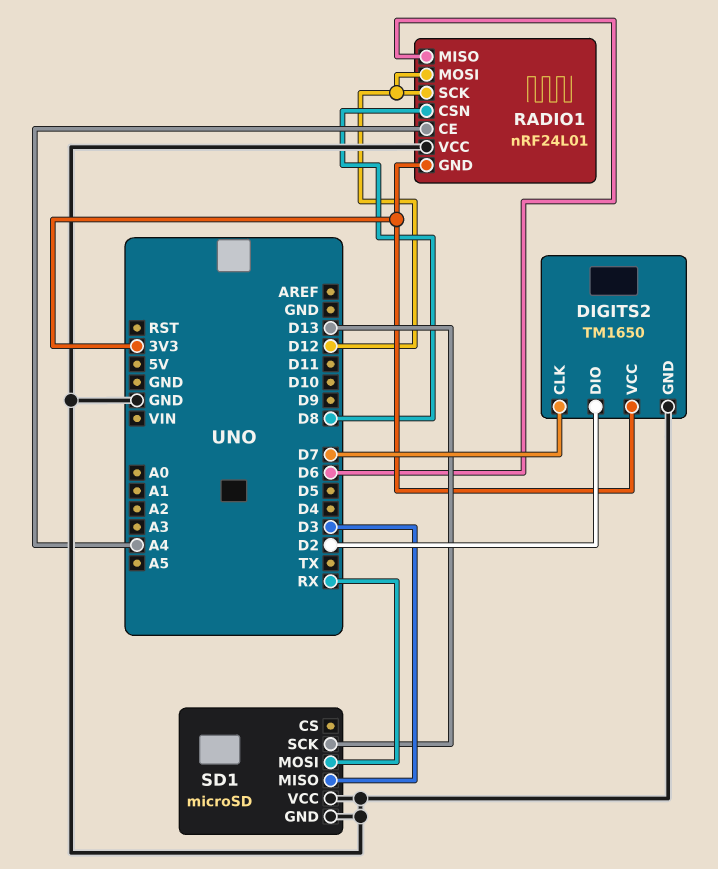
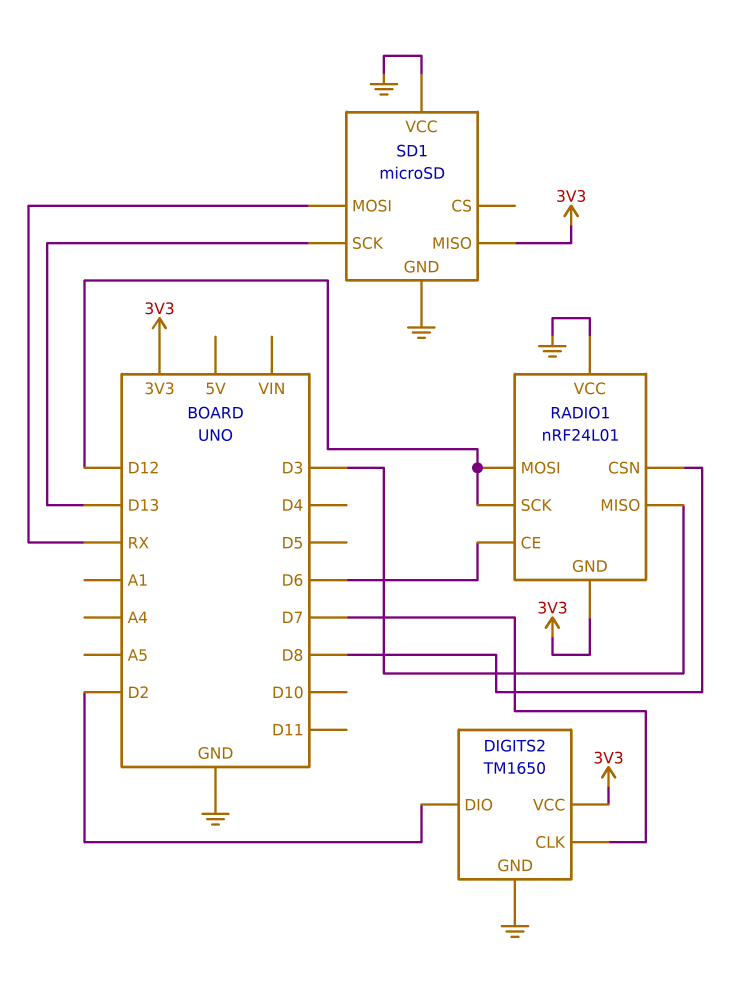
RADIO1 pin CE: A4 -> D6
RADIO1 pin MISO: D6 -> D3
SD1 pin MISO: D3 -> 3V3

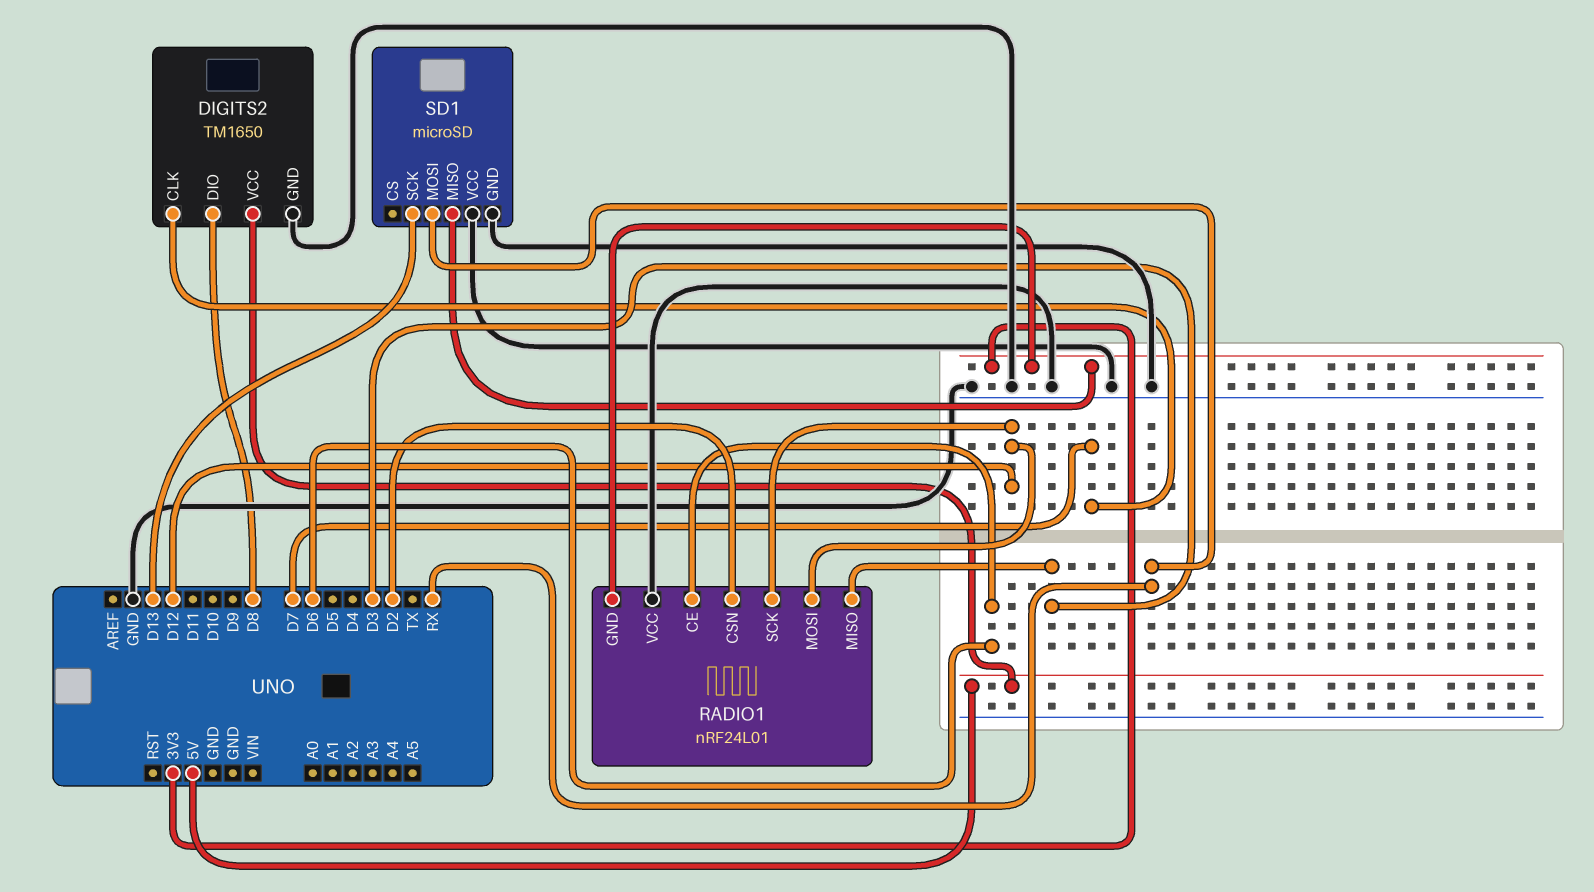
DIGITS2 pin DIO: D2 -> D8
DIGITS2 pin VCC: 3V3 -> 5V
RADIO1 pin CSN: D8 -> D2

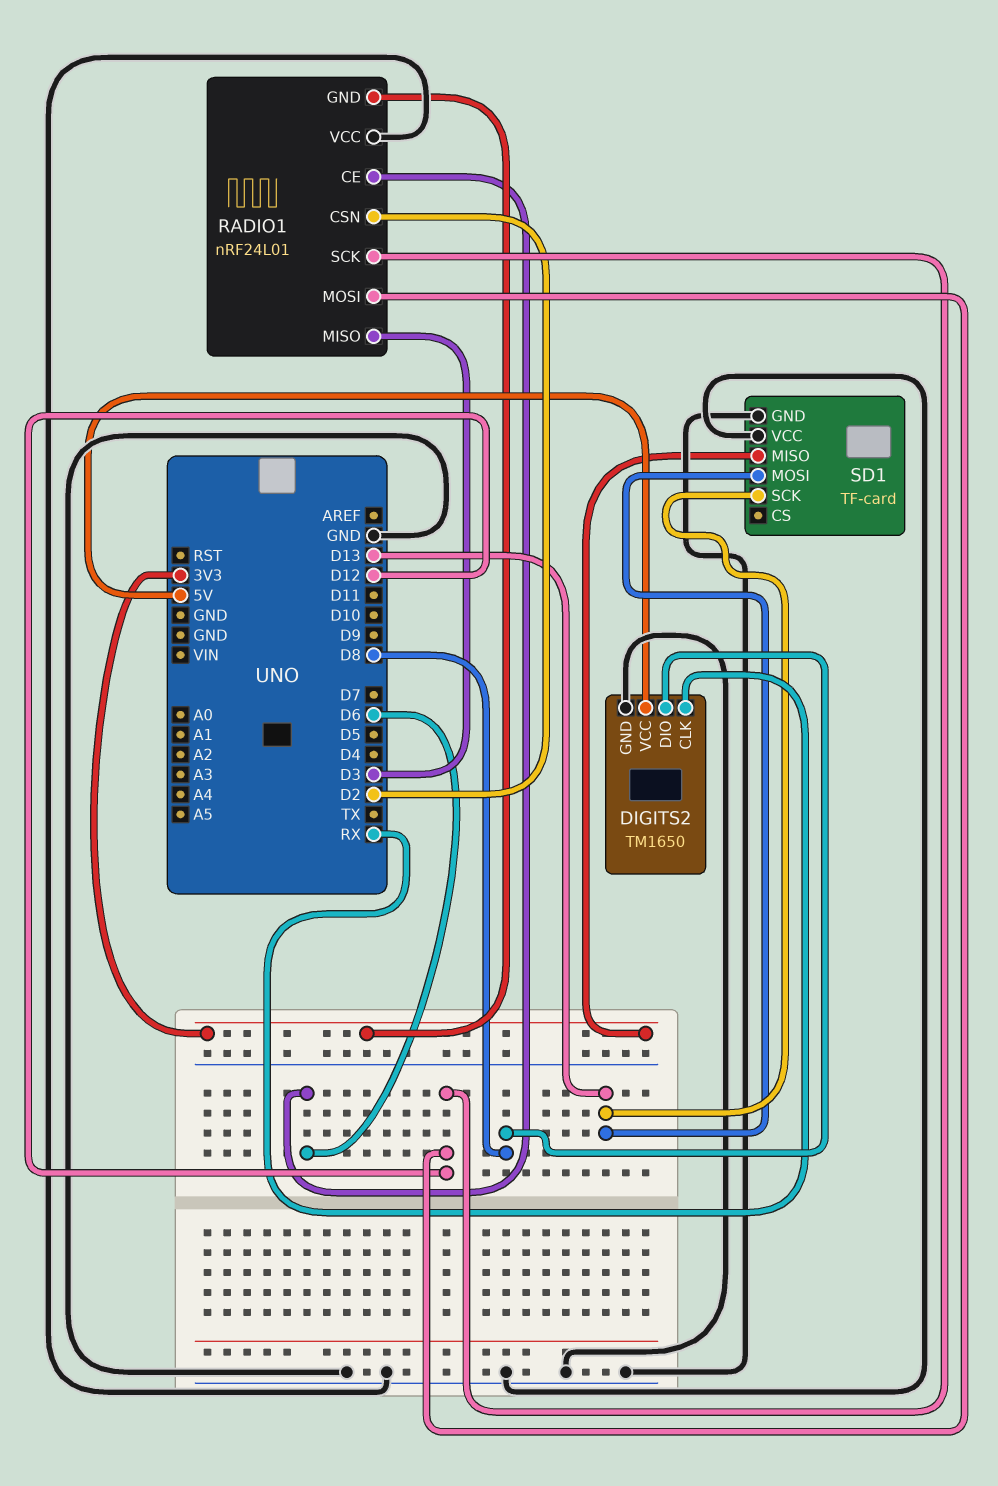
DIGITS2 pin CLK: D7 -> RX
SD1: microSD -> TF-card
SD1 pin MOSI: RX -> D13

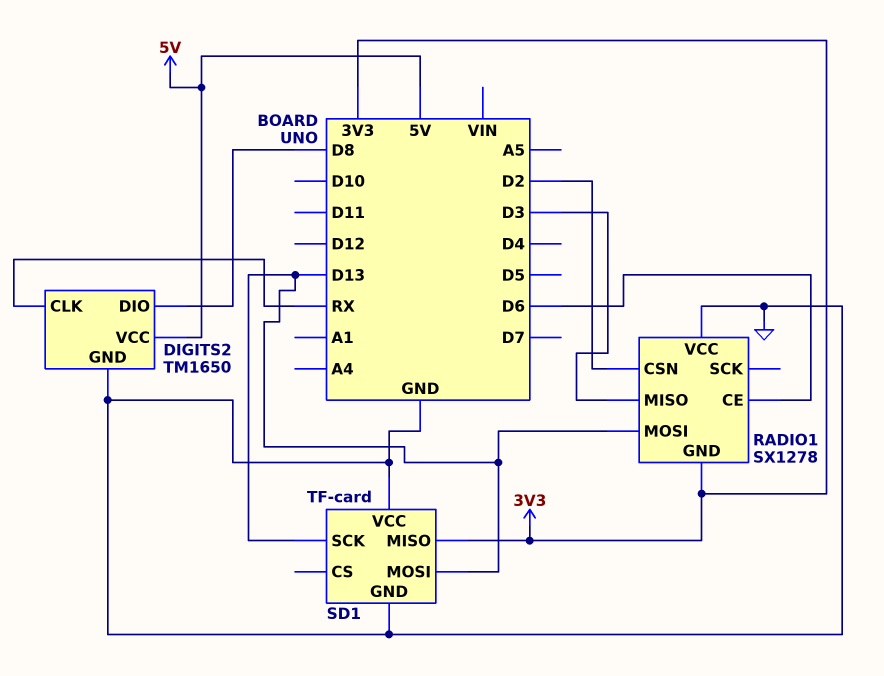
RADIO1: nRF24L01 -> SX1278
RADIO1 pin MOSI: D12 -> D13
RADIO1 pin SCK: D12 -> none

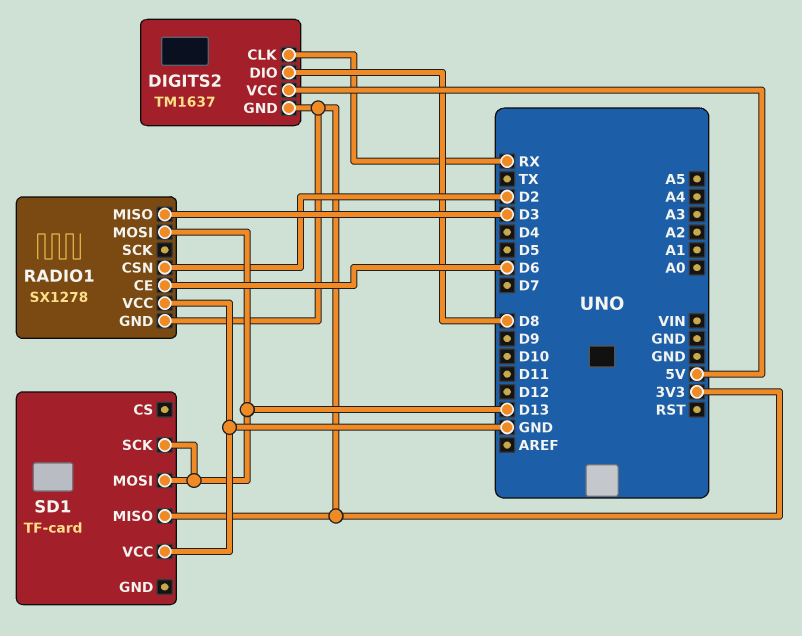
DIGITS2: TM1650 -> TM1637
DIGITS2 pin GND: GND -> 3V3
SD1 pin GND: GND -> none

